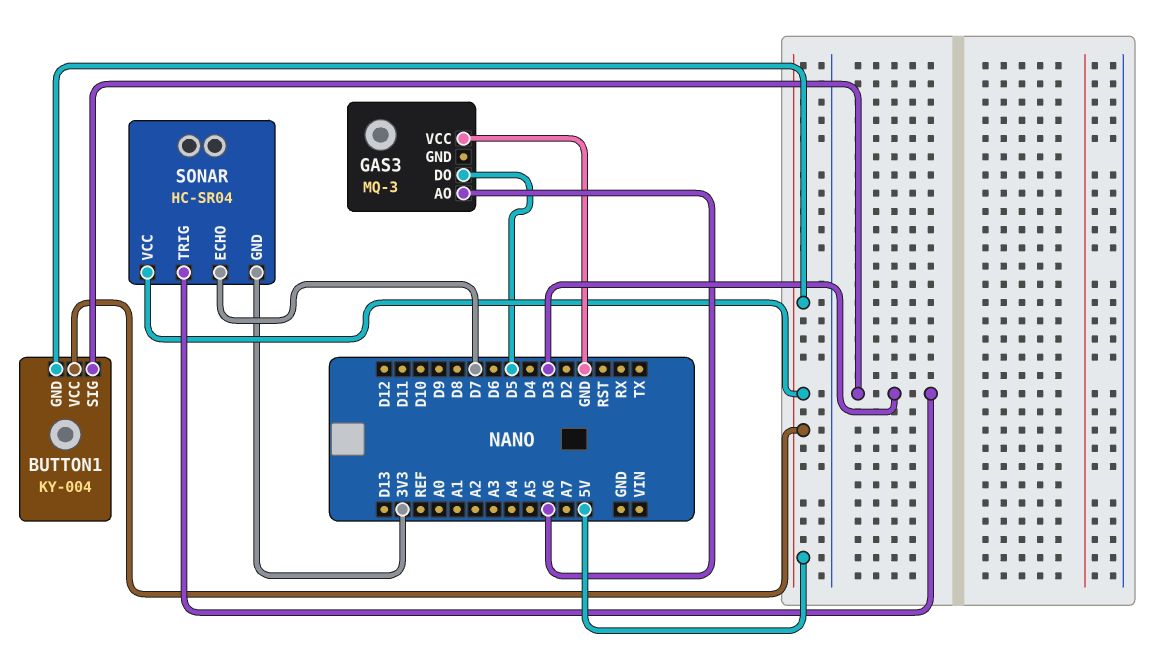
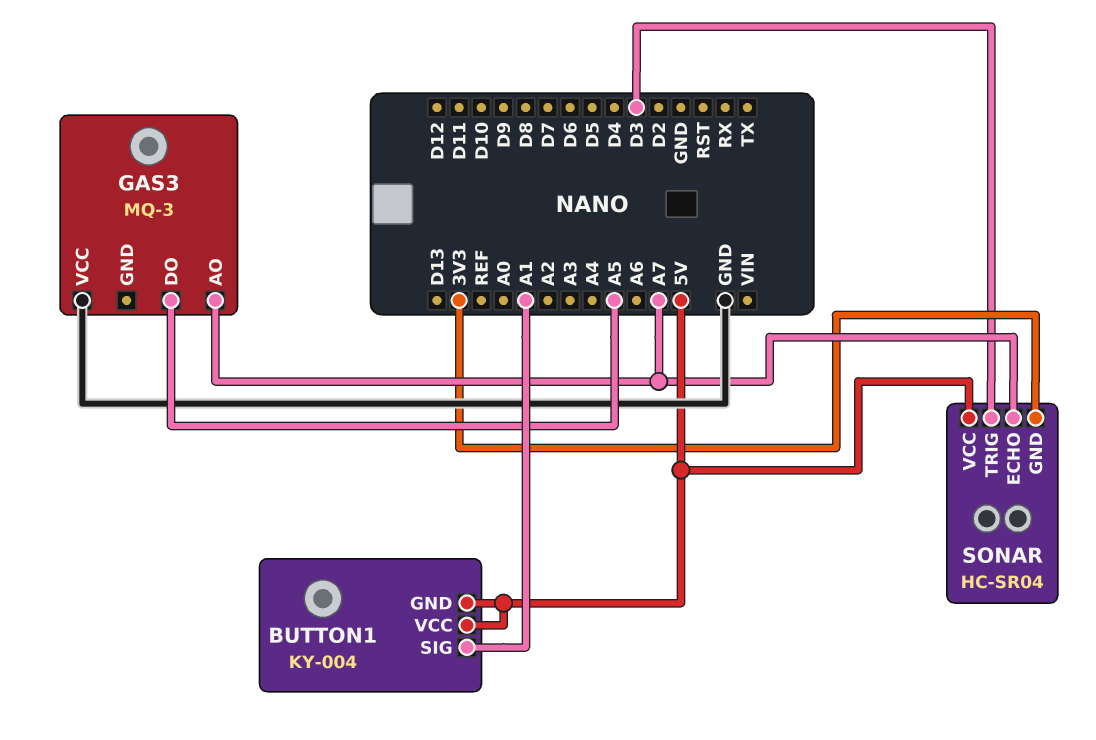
BUTTON1 pin SIG: D3 -> A1
GAS3 pin AO: A6 -> A7
GAS3 pin DO: D5 -> A5
SONAR pin ECHO: D7 -> A7

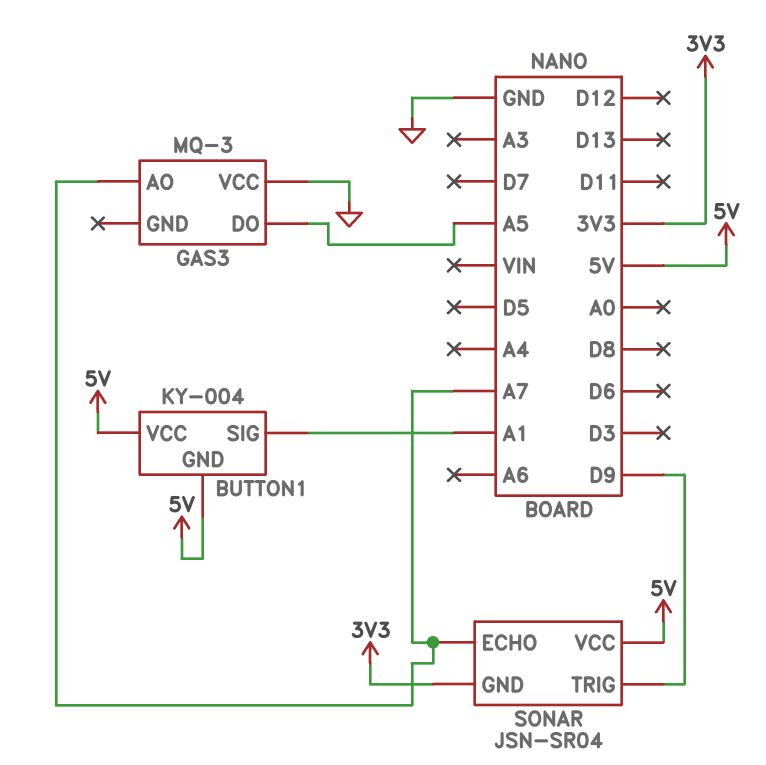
SONAR: HC-SR04 -> JSN-SR04
SONAR pin TRIG: D3 -> D9

